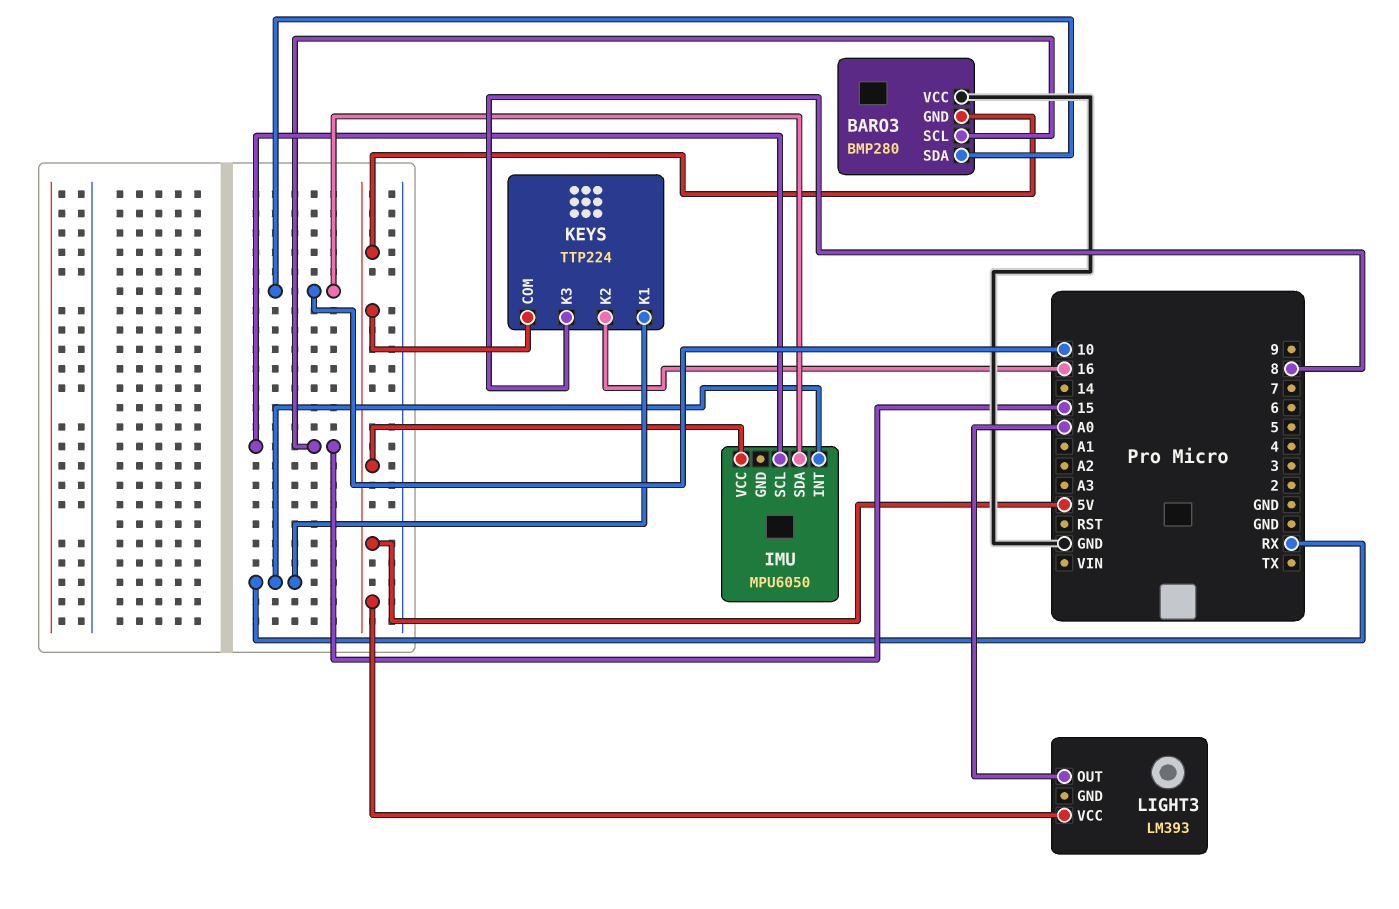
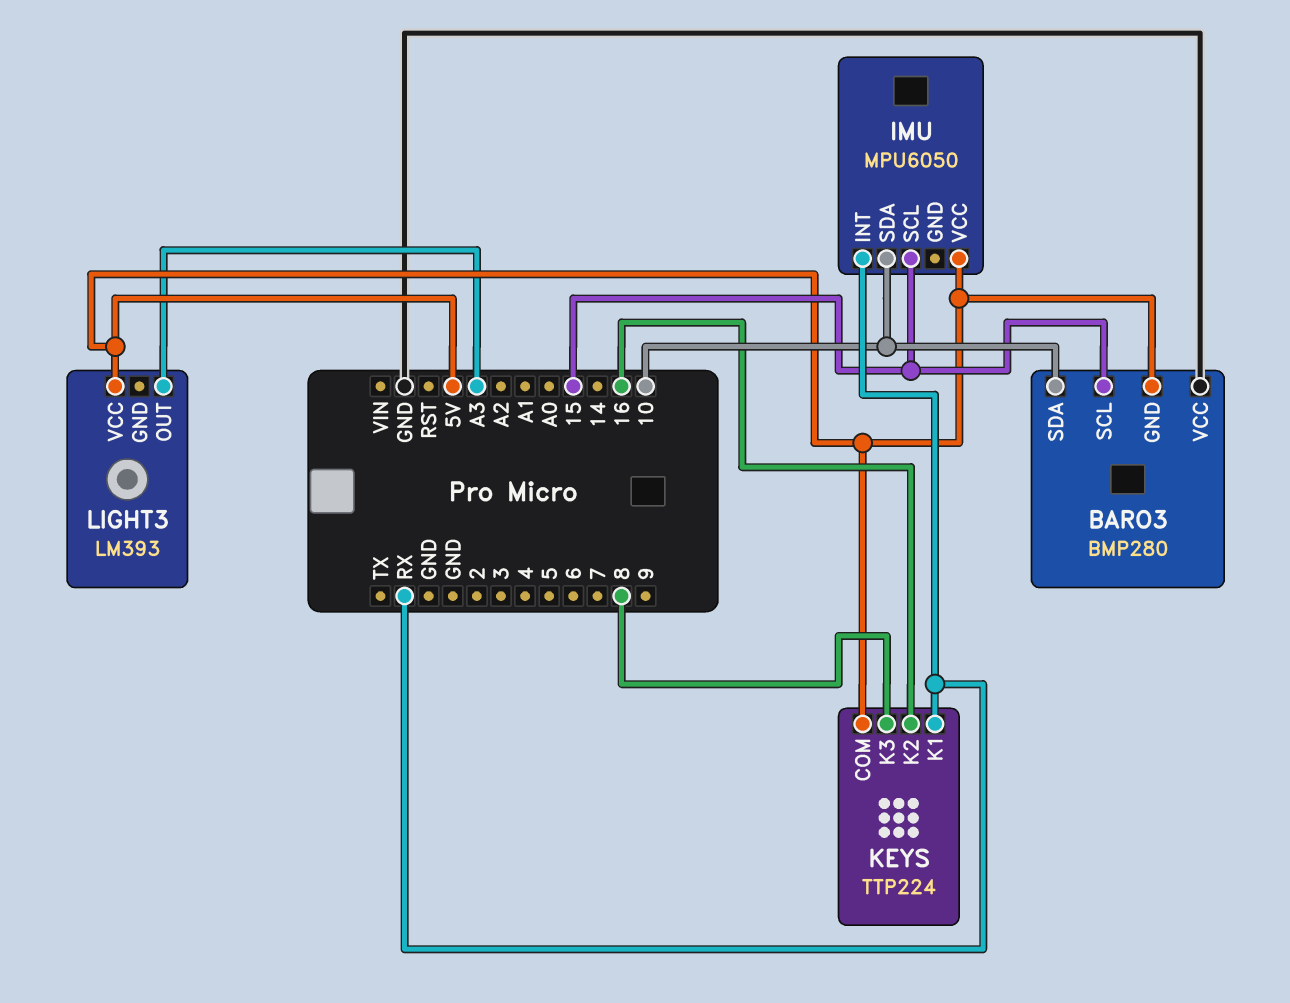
LIGHT3 pin OUT: A0 -> A3

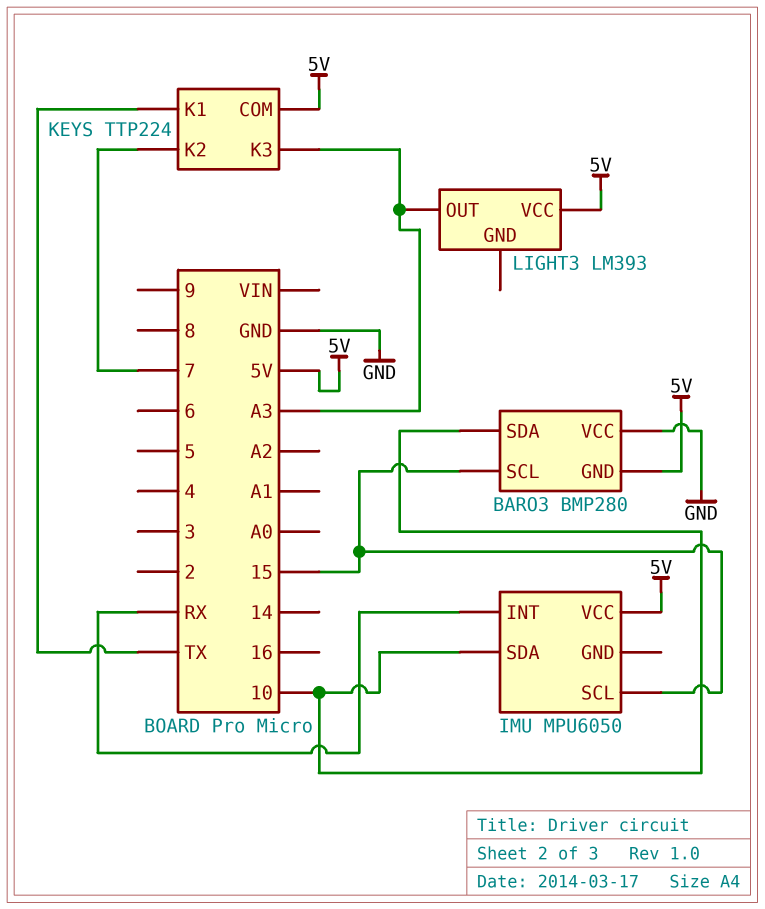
KEYS pin K1: RX -> TX
KEYS pin K2: 16 -> 7
KEYS pin K3: 8 -> A3

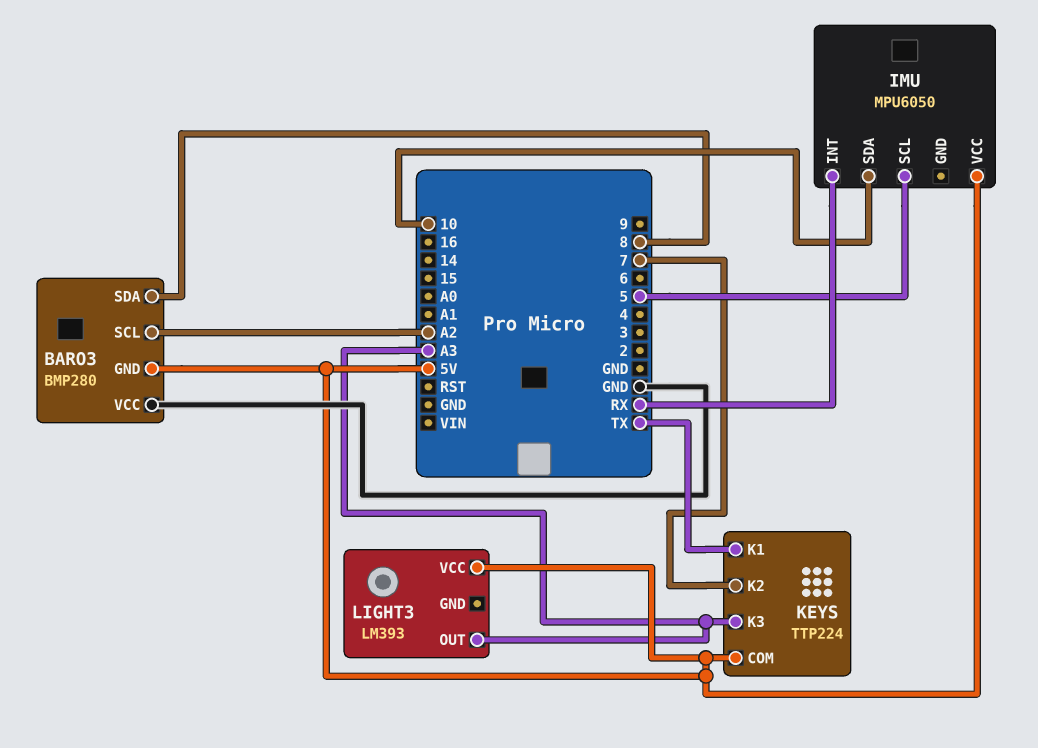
BARO3 pin SCL: 15 -> A2
BARO3 pin SDA: 10 -> 8
IMU pin SCL: 15 -> 5

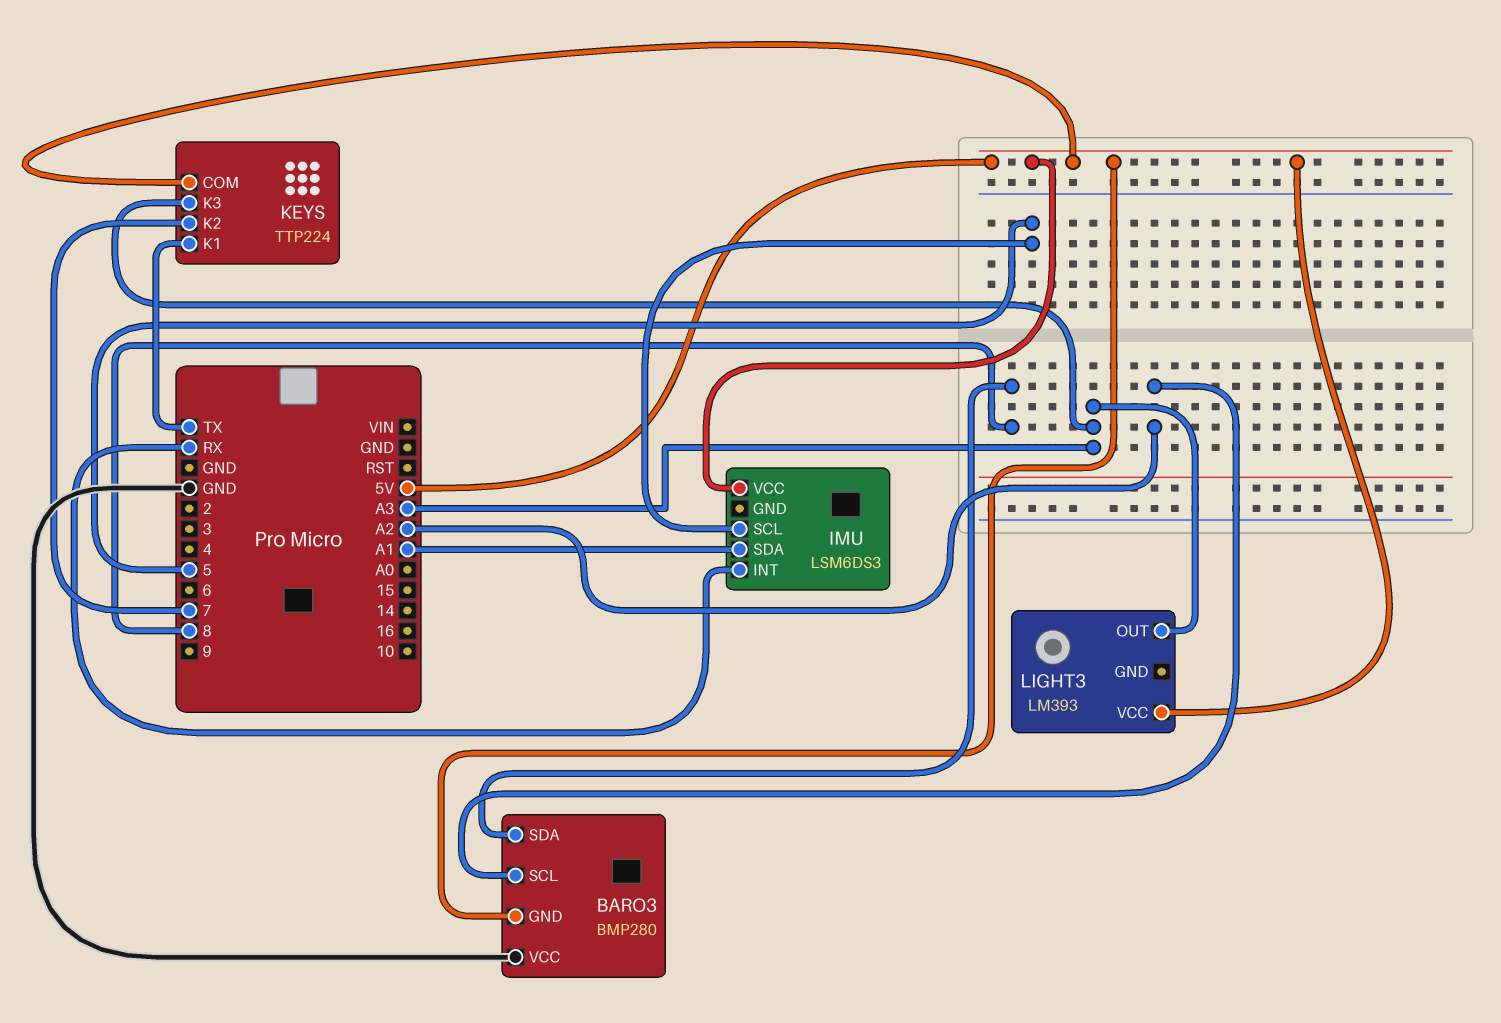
IMU: MPU6050 -> LSM6DS3
IMU pin SDA: 10 -> A1

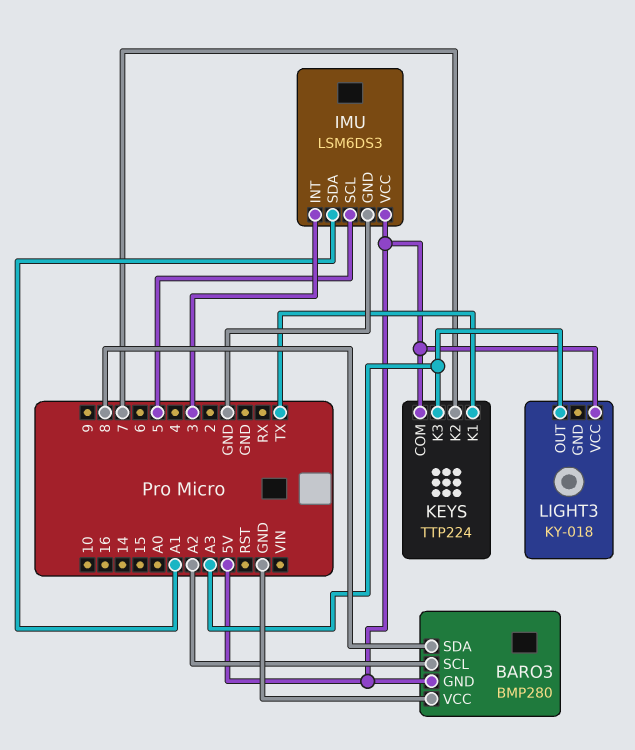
IMU pin GND: none -> GND
IMU pin INT: RX -> 3
LIGHT3: LM393 -> KY-018

